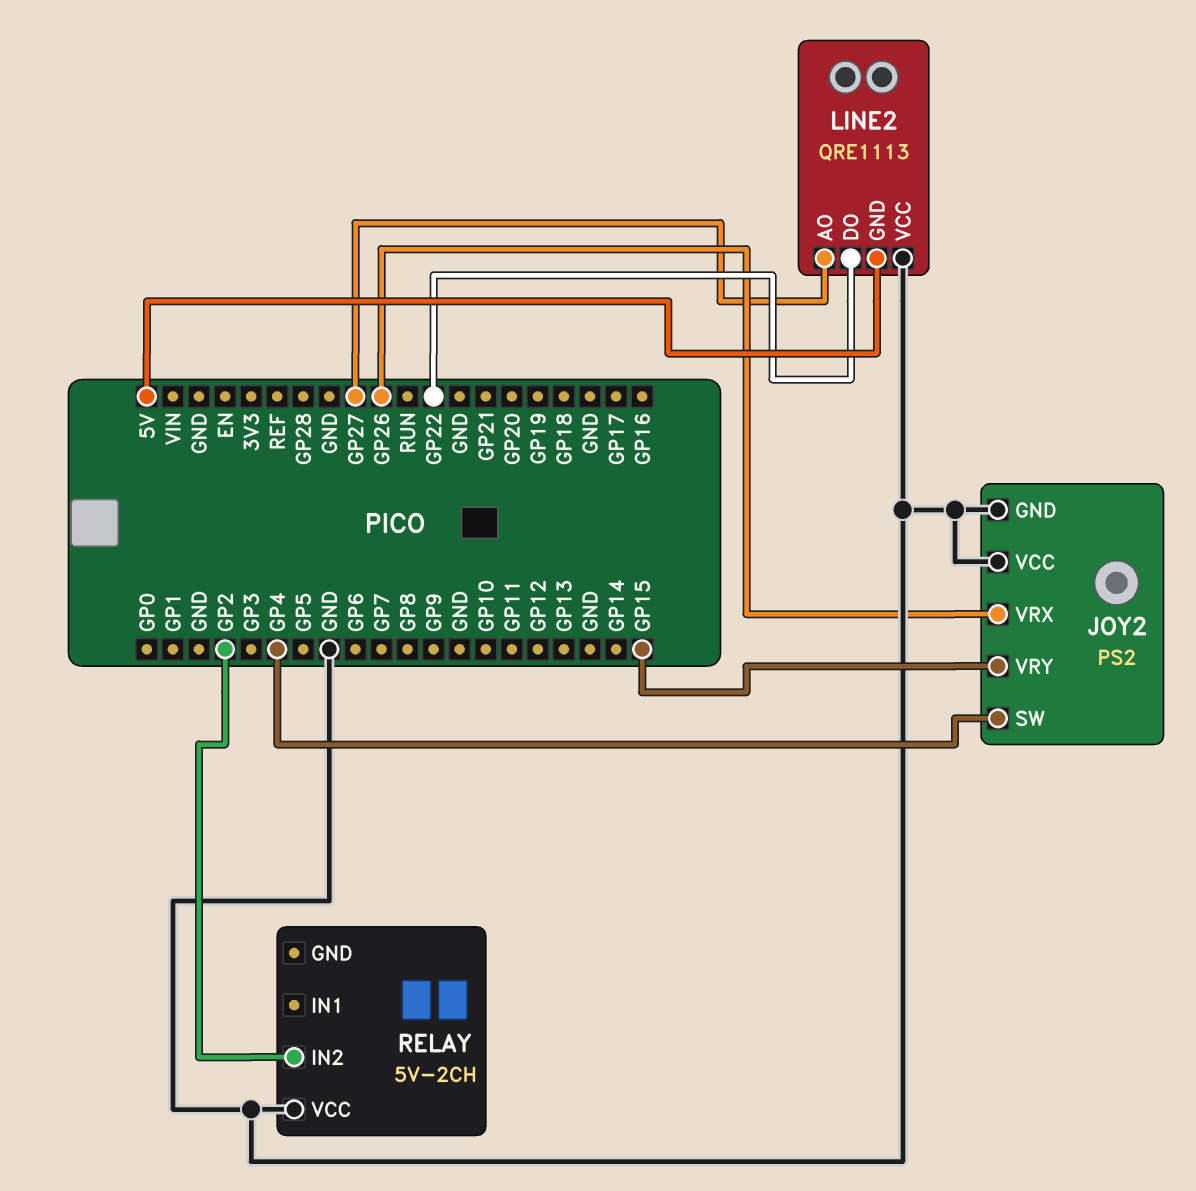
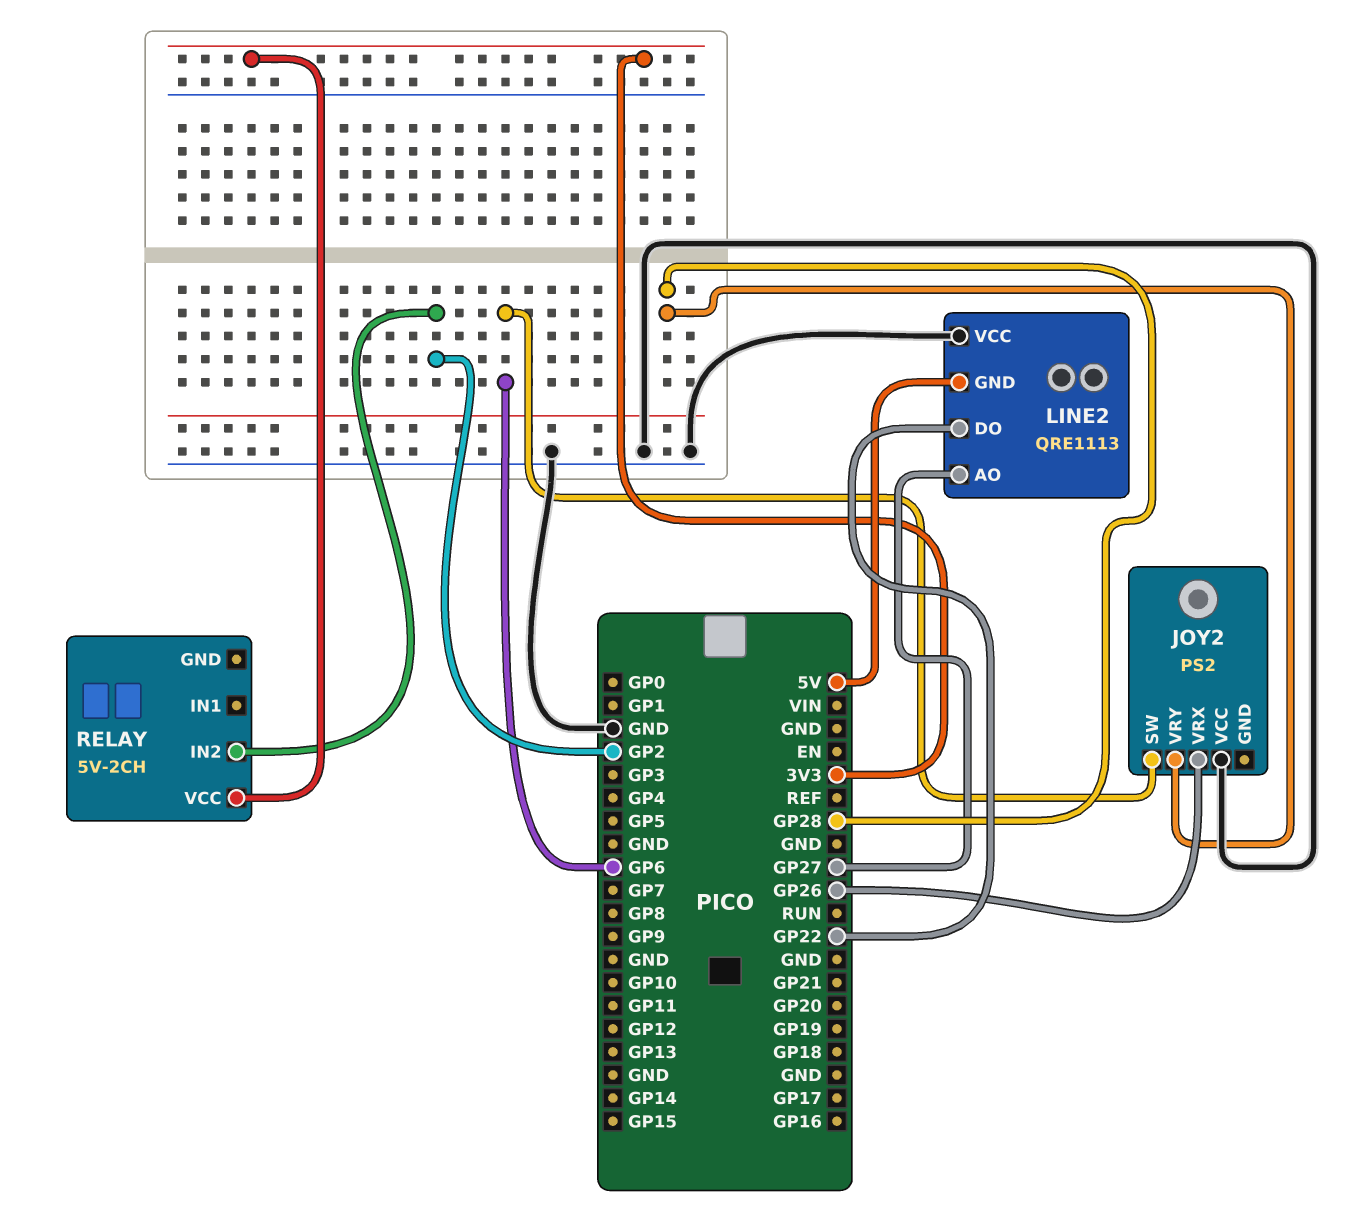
JOY2 pin GND: GND -> none
JOY2 pin SW: GP4 -> GP6
JOY2 pin VRY: GP15 -> GP28
RELAY pin VCC: GND -> 3V3

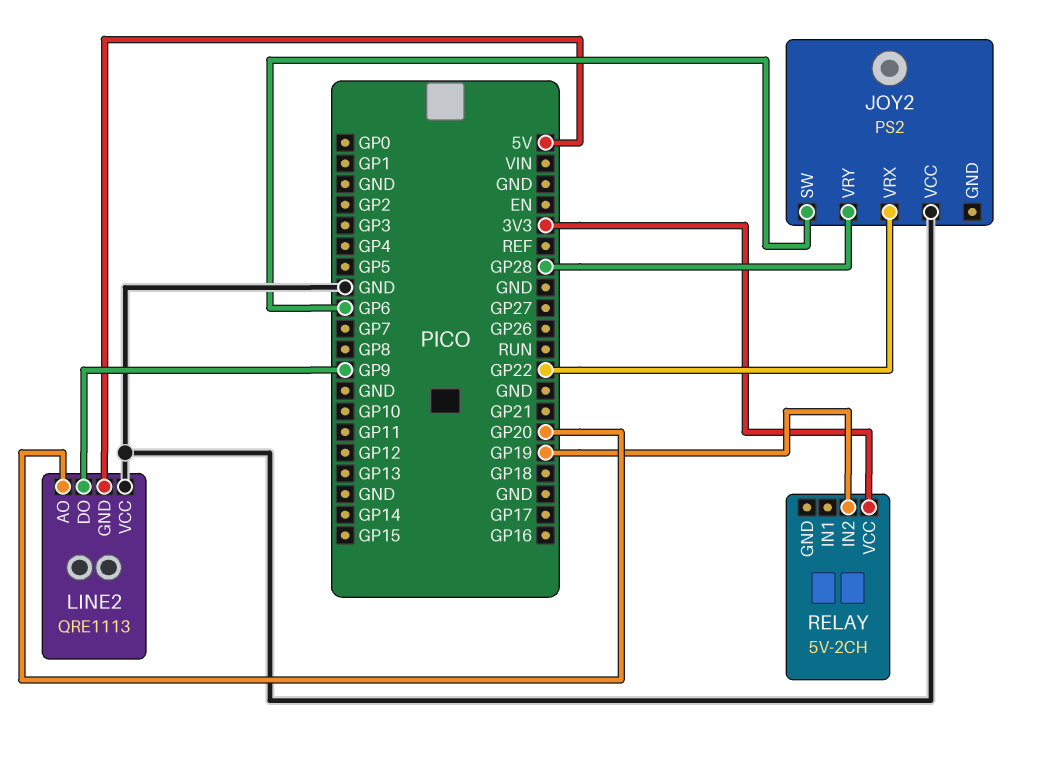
JOY2 pin VRX: GP26 -> GP22
LINE2 pin AO: GP27 -> GP20
LINE2 pin DO: GP22 -> GP9
RELAY pin IN2: GP2 -> GP19

